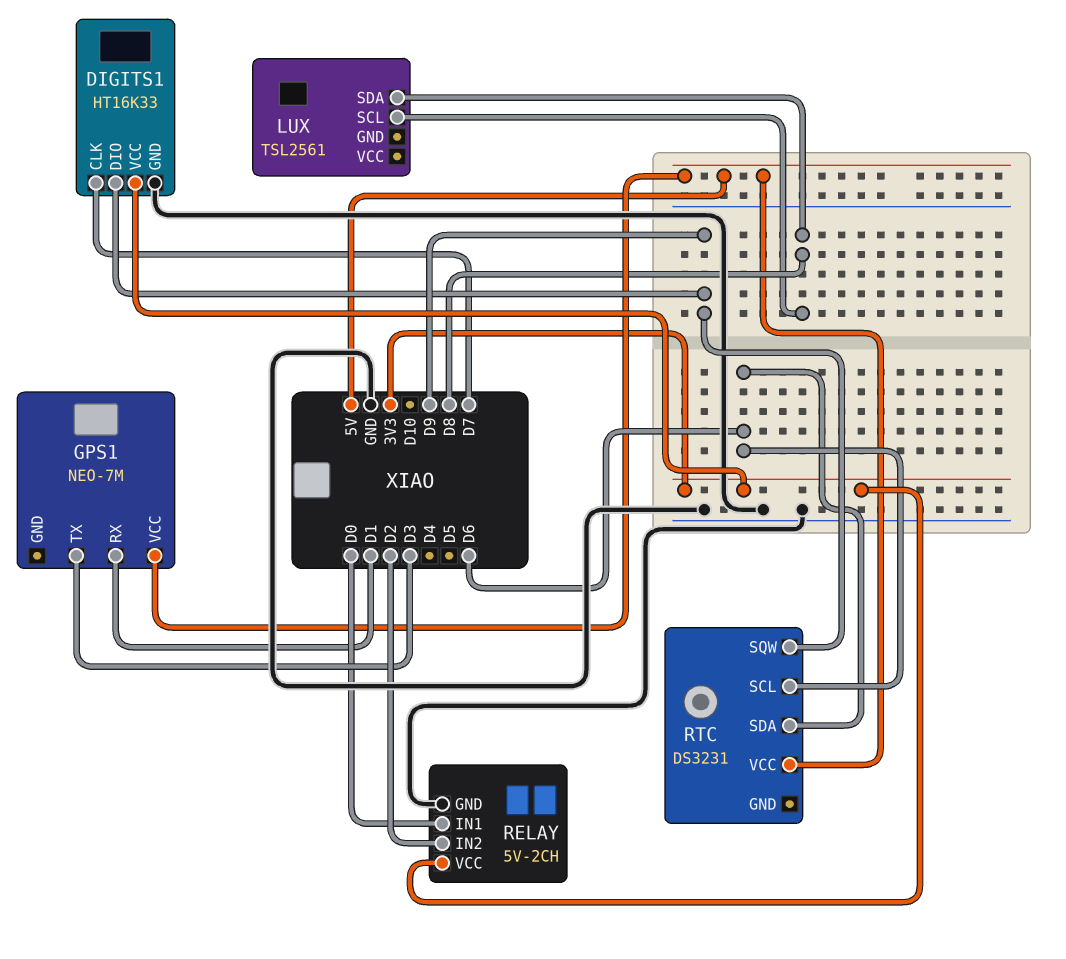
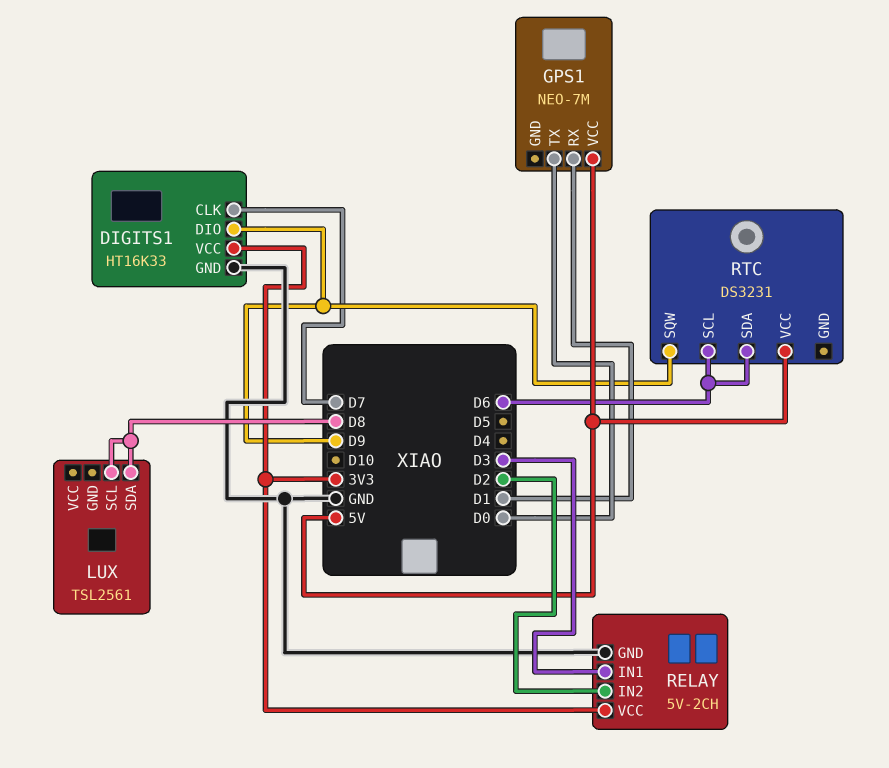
GPS1 pin TX: D3 -> D0
RELAY pin IN1: D0 -> D3

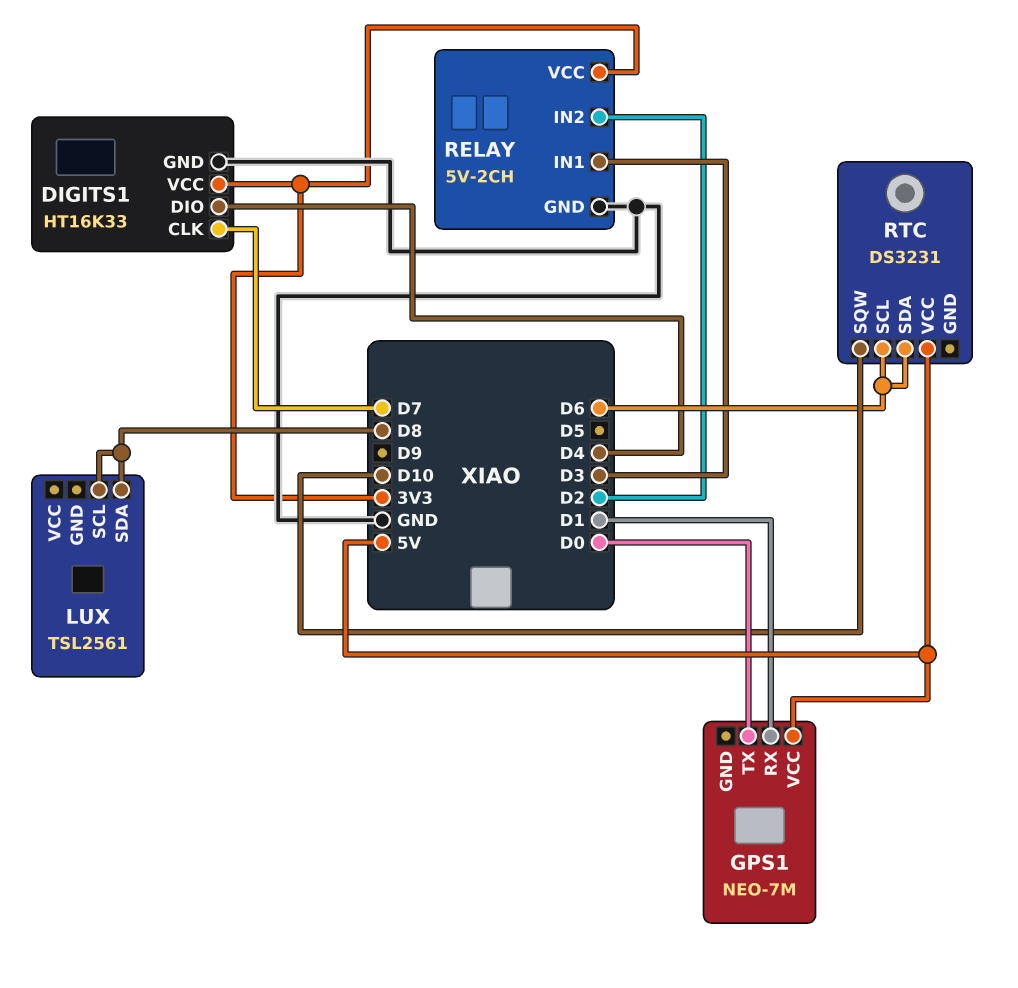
DIGITS1 pin DIO: D9 -> D4
RTC pin SQW: D9 -> D10

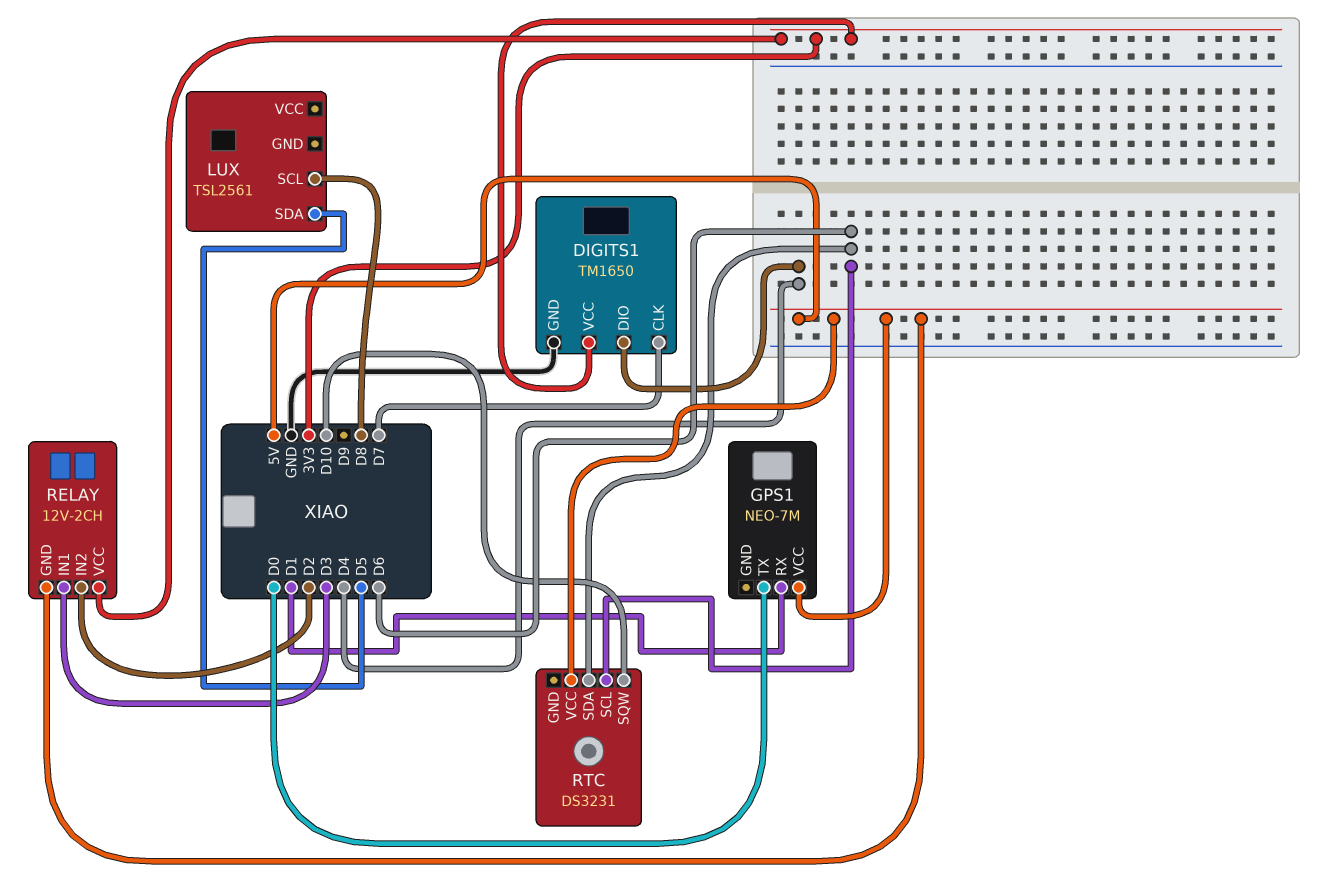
DIGITS1: HT16K33 -> TM1650
LUX pin SDA: D8 -> D5
RELAY: 5V-2CH -> 12V-2CH
RELAY pin GND: GND -> 5V

